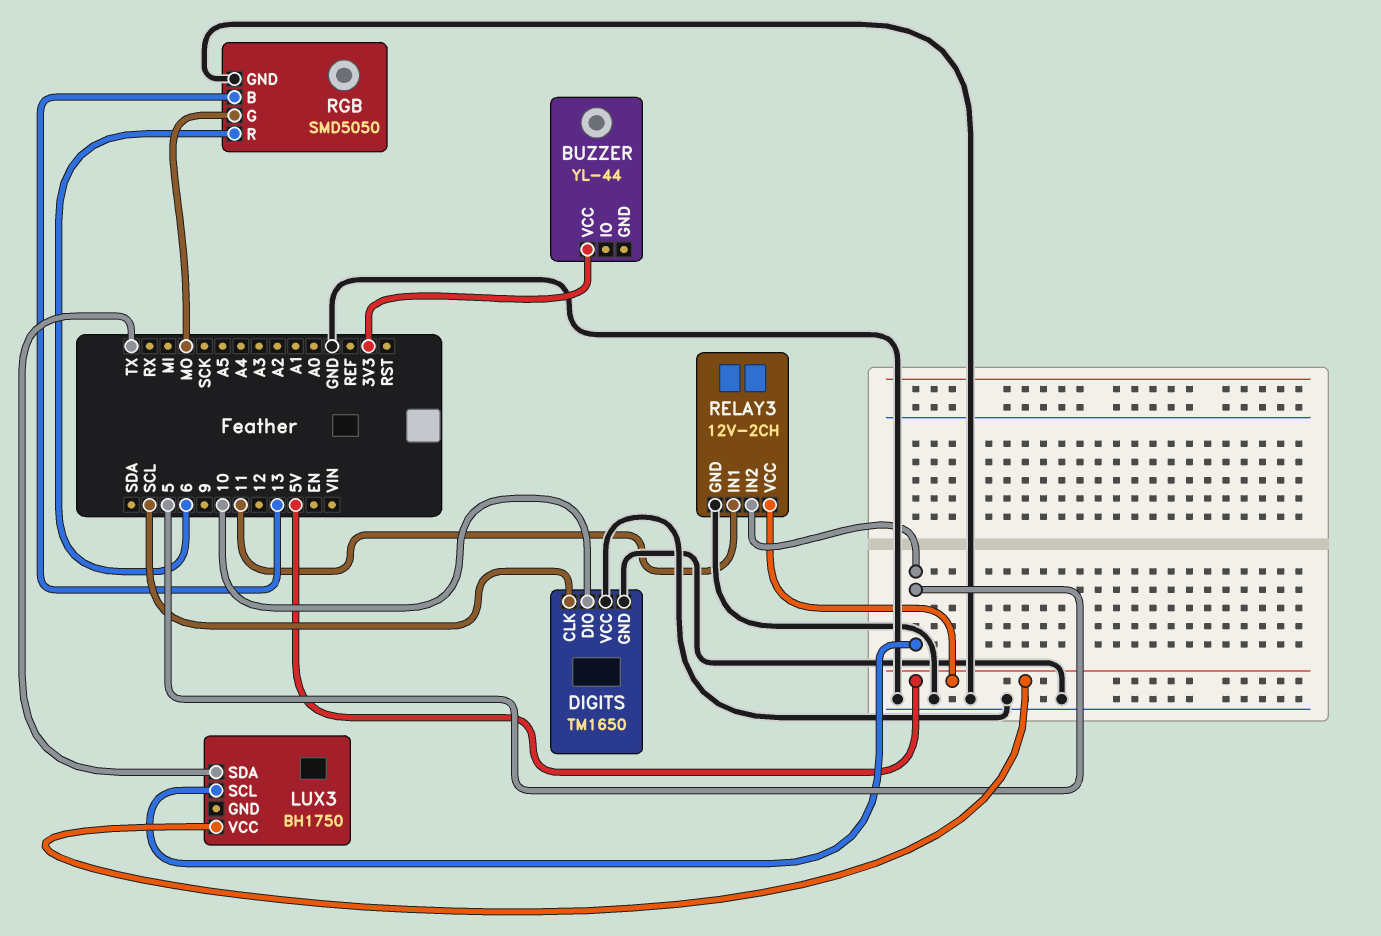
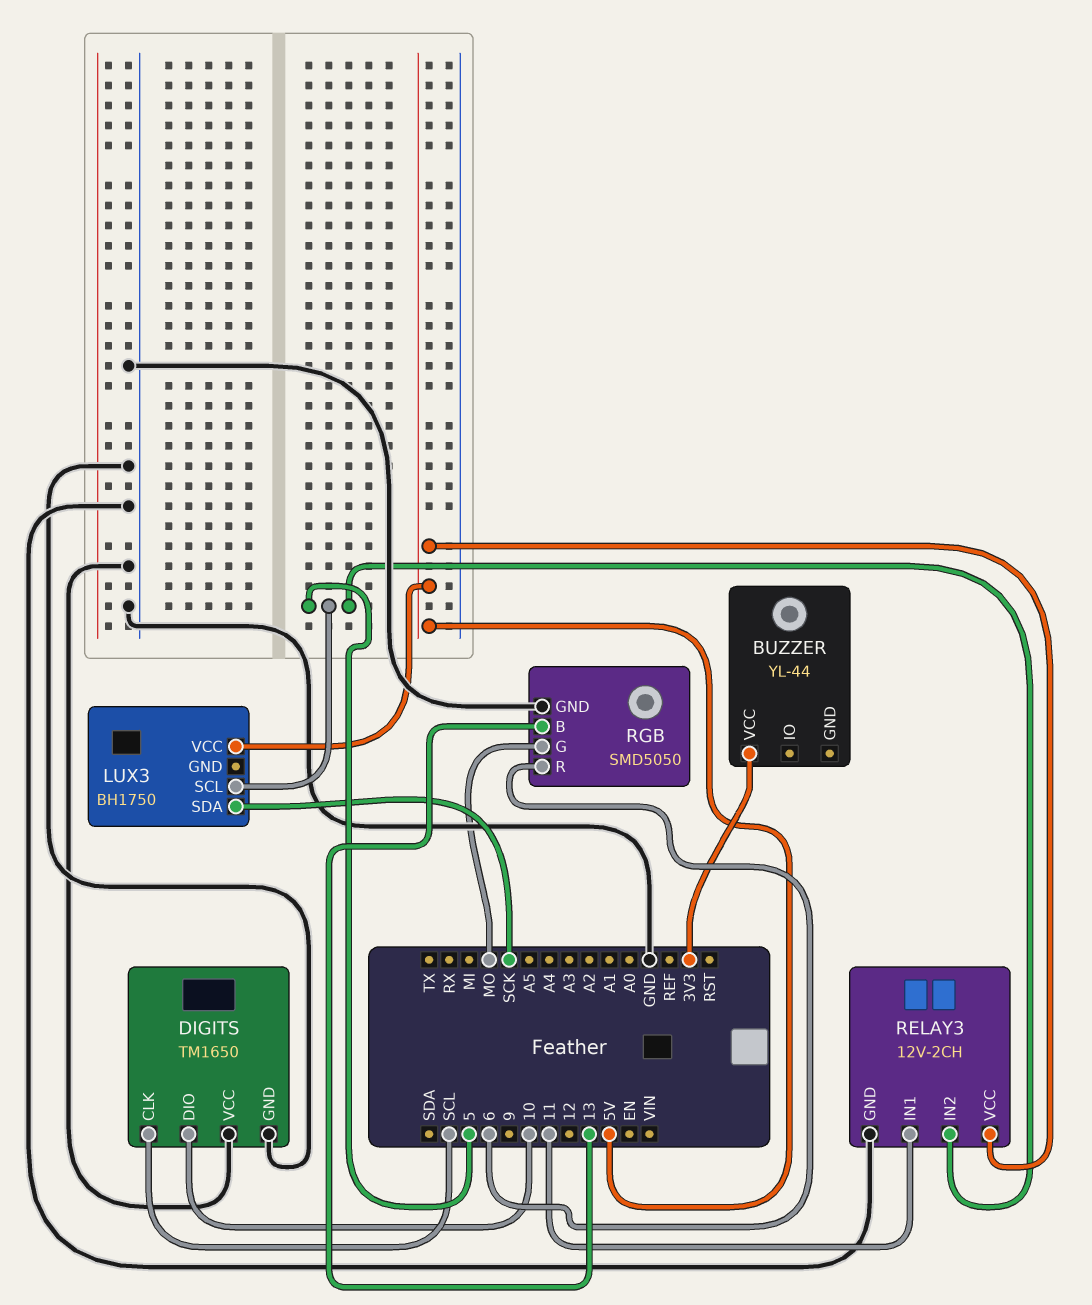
LUX3 pin SDA: TX -> SCK

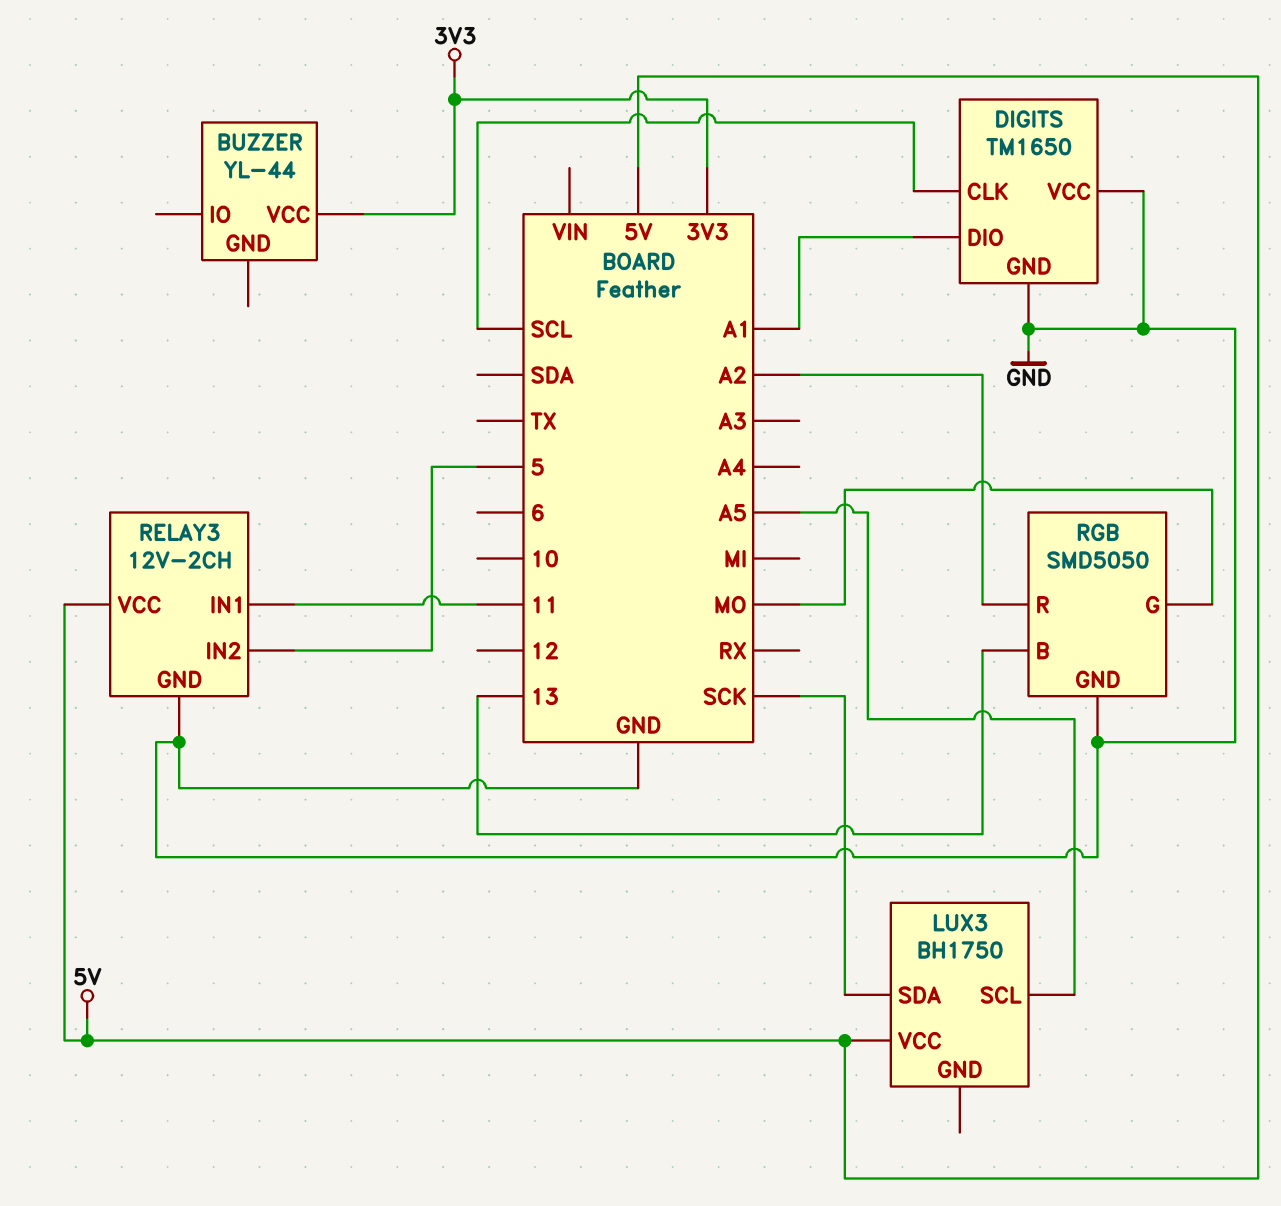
DIGITS pin DIO: 10 -> A1
LUX3 pin SCL: 5 -> A5
RGB pin R: 6 -> A2

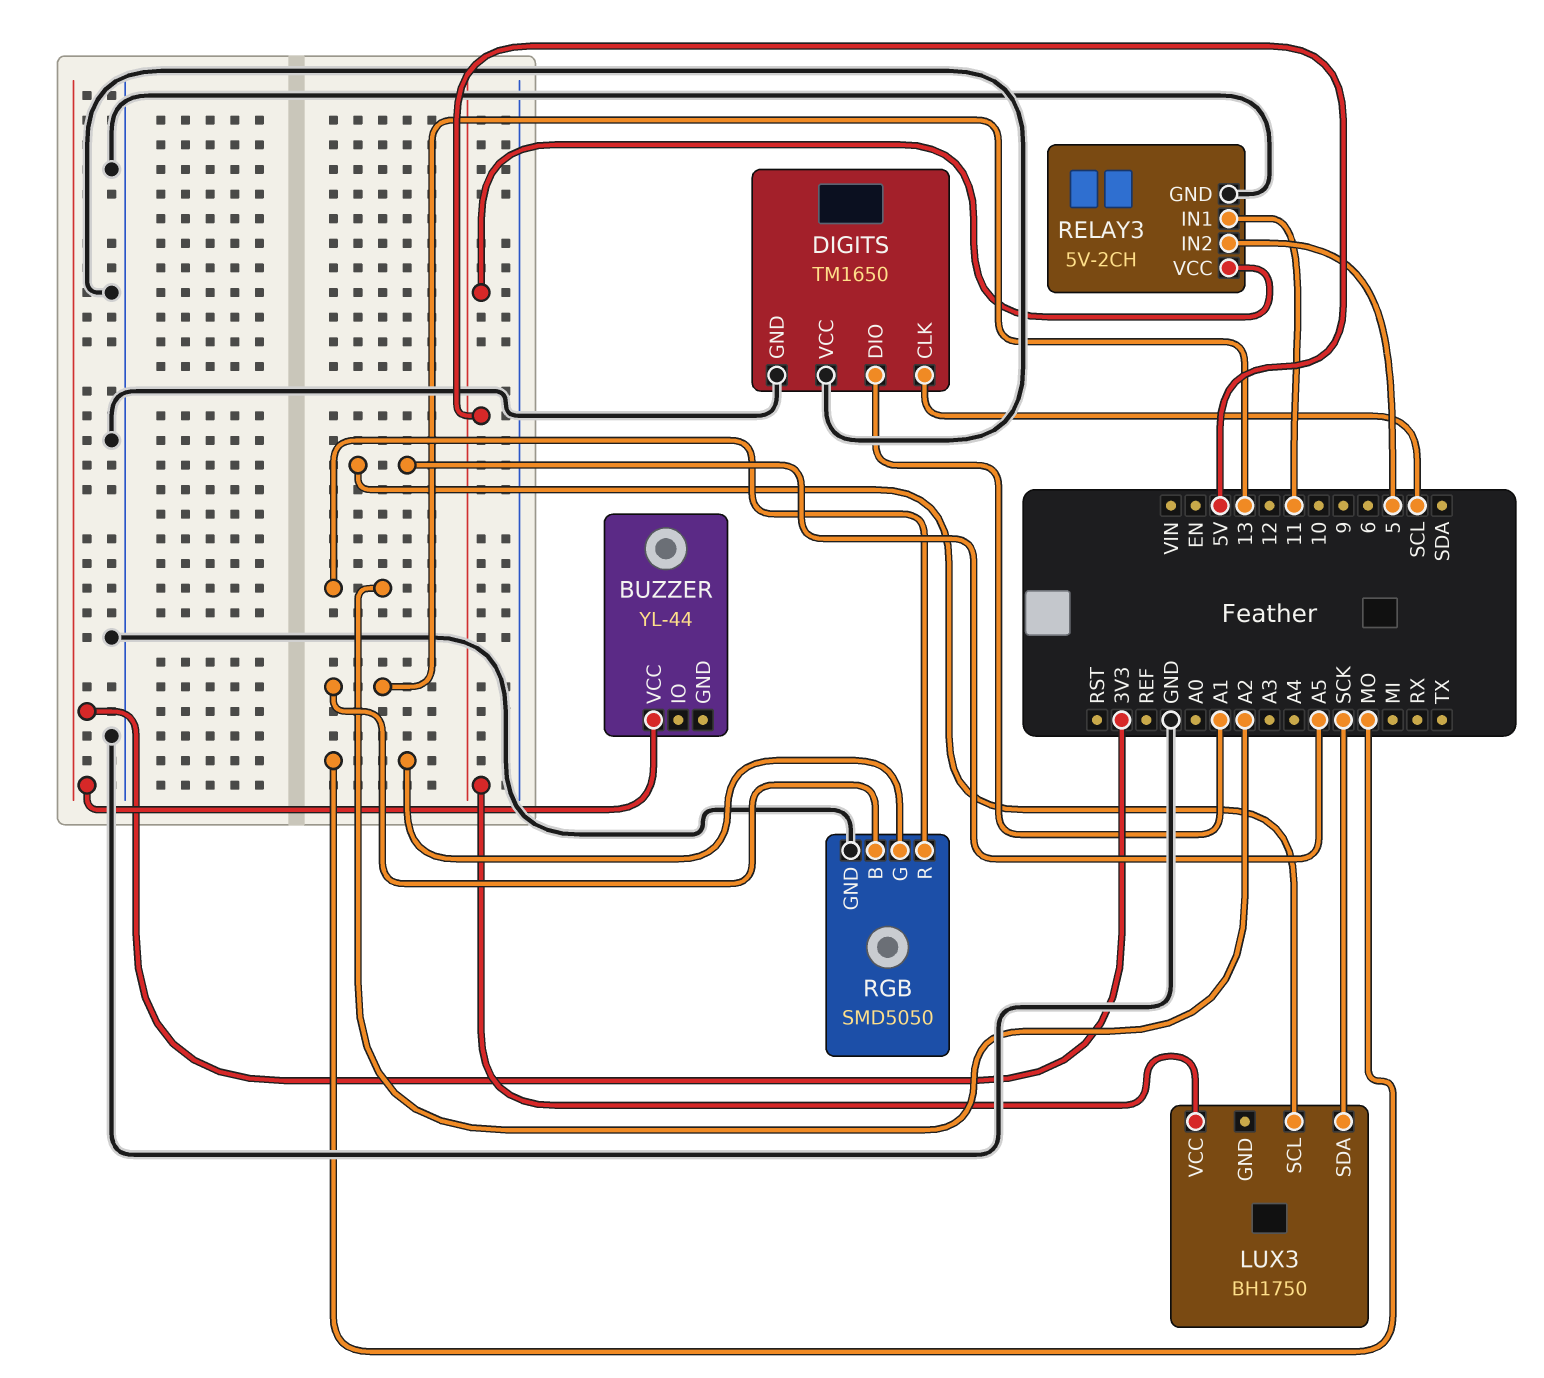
RELAY3: 12V-2CH -> 5V-2CH

